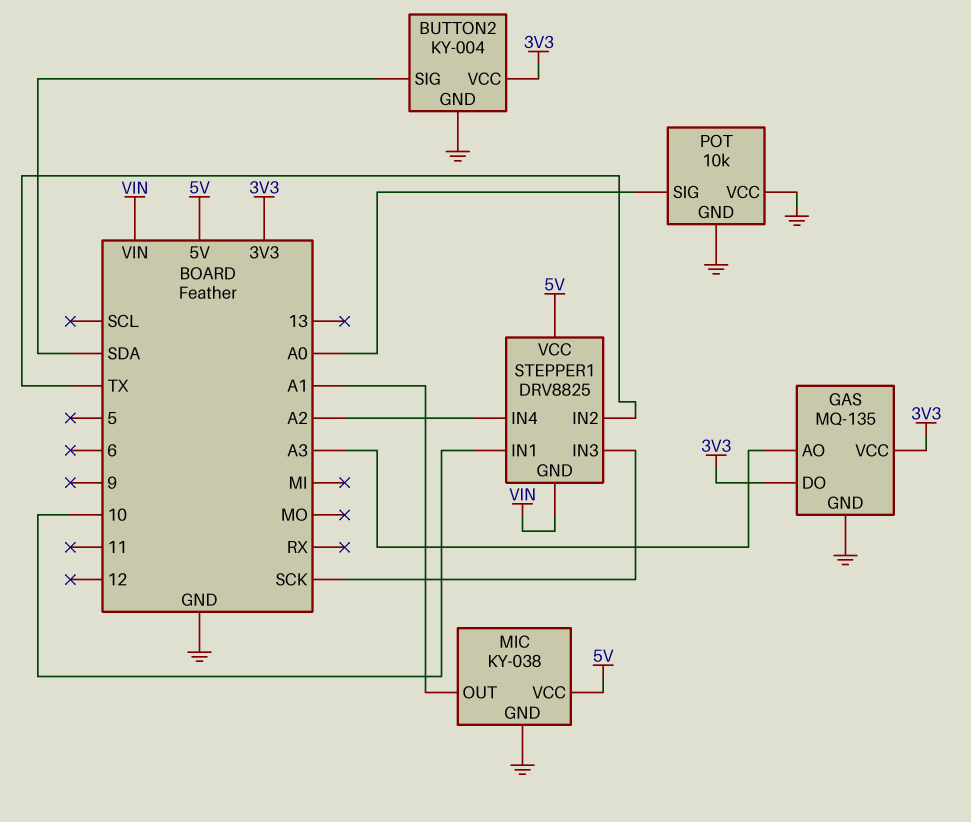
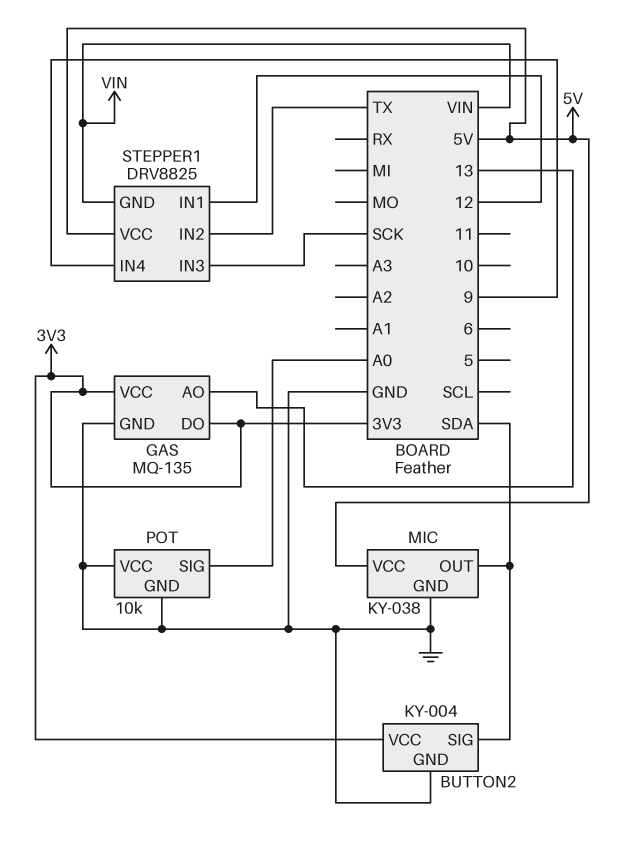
GAS pin AO: A3 -> 13
MIC pin OUT: A1 -> SDA
STEPPER1 pin IN1: 10 -> 12
STEPPER1 pin IN4: A2 -> 9

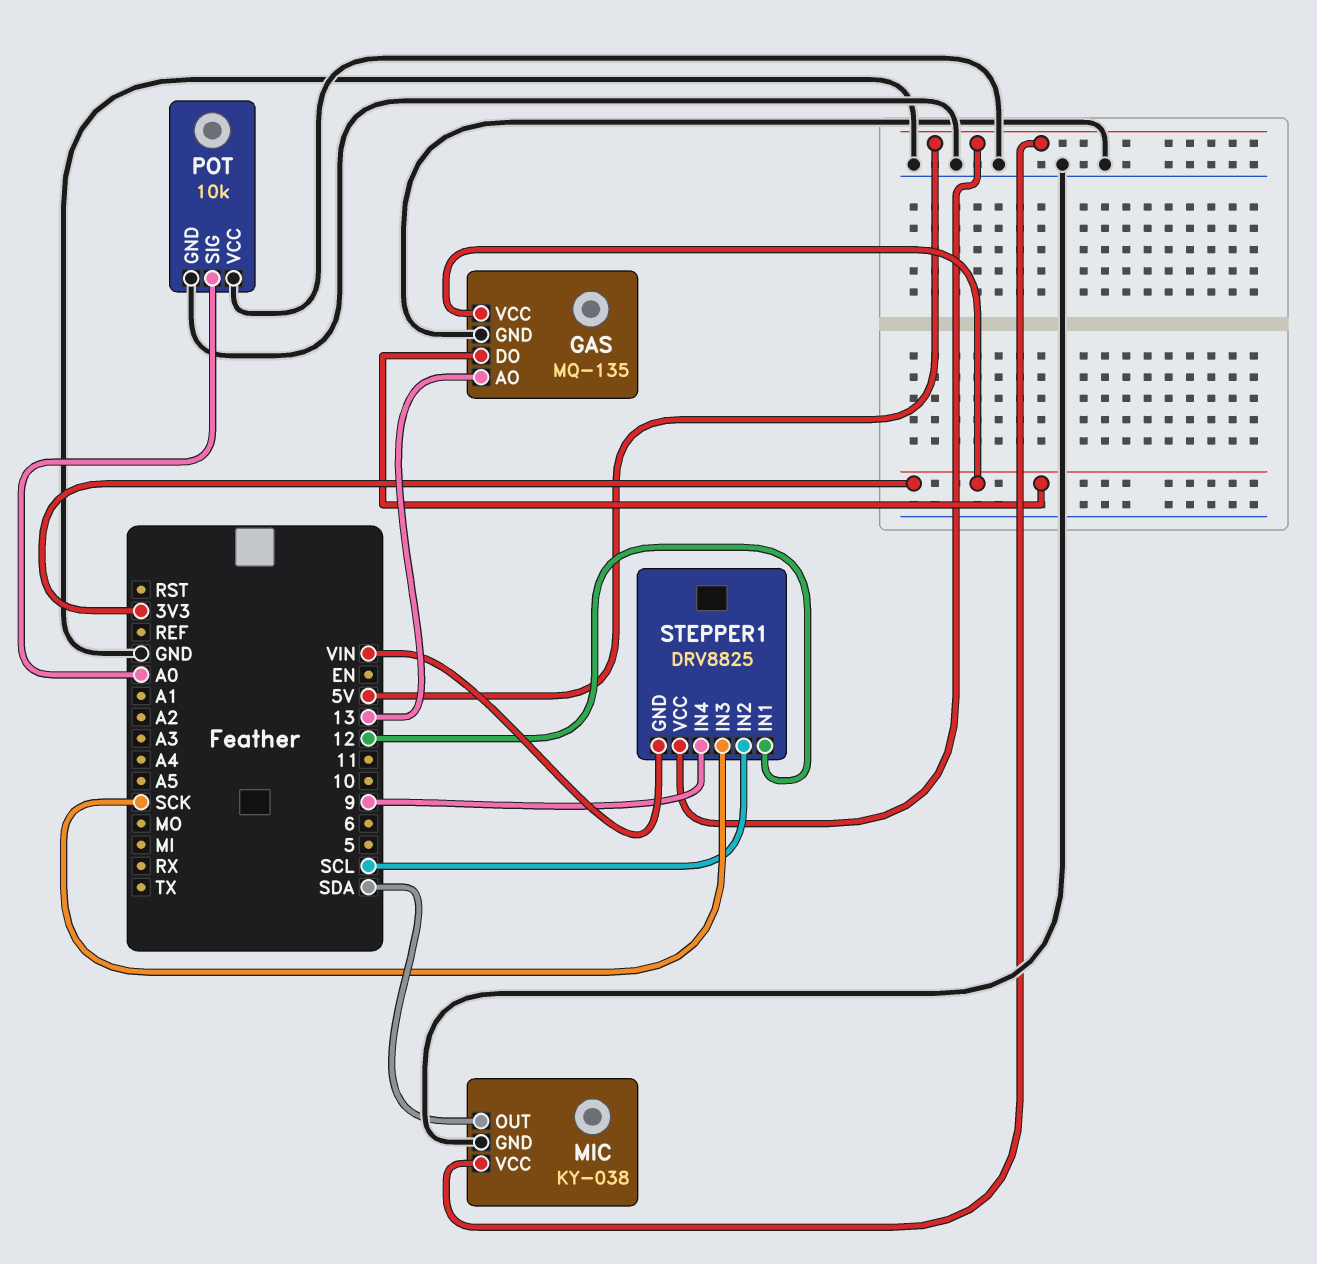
BUTTON2: KY-004 -> none
BUTTON2 pin GND: GND -> none
BUTTON2 pin SIG: SDA -> none
BUTTON2 pin VCC: 3V3 -> none
STEPPER1 pin IN2: TX -> SCL

